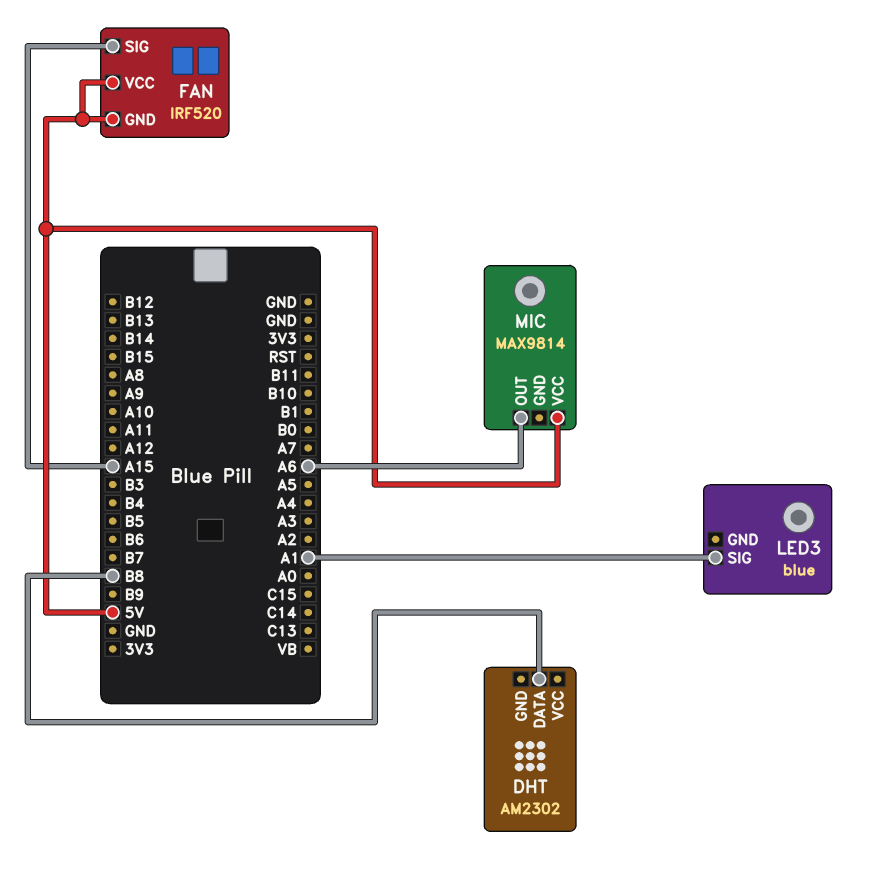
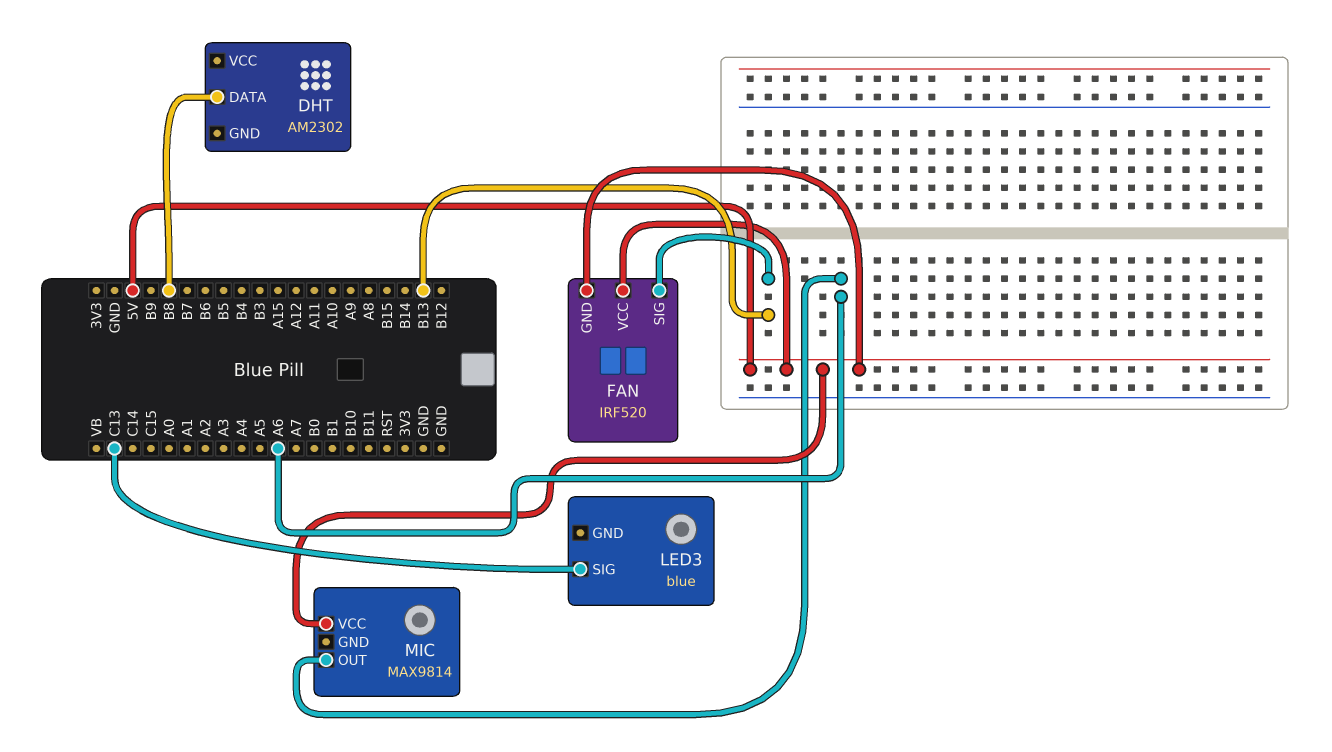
FAN pin SIG: A15 -> B13
LED3 pin SIG: A1 -> C13

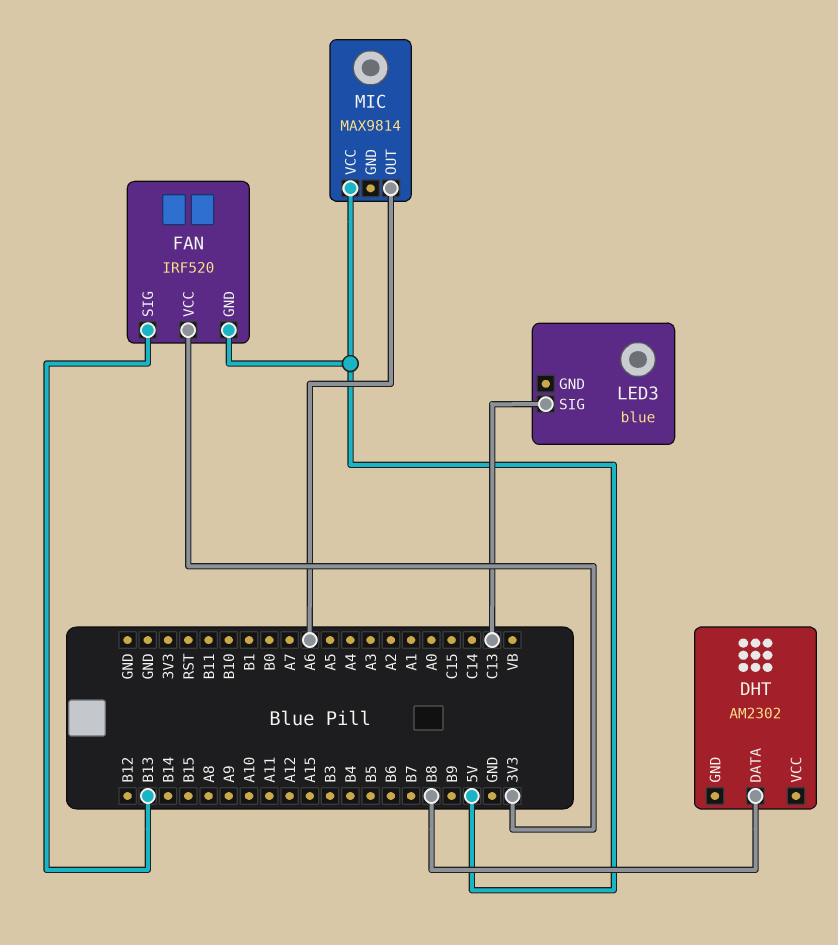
FAN pin VCC: 5V -> 3V3

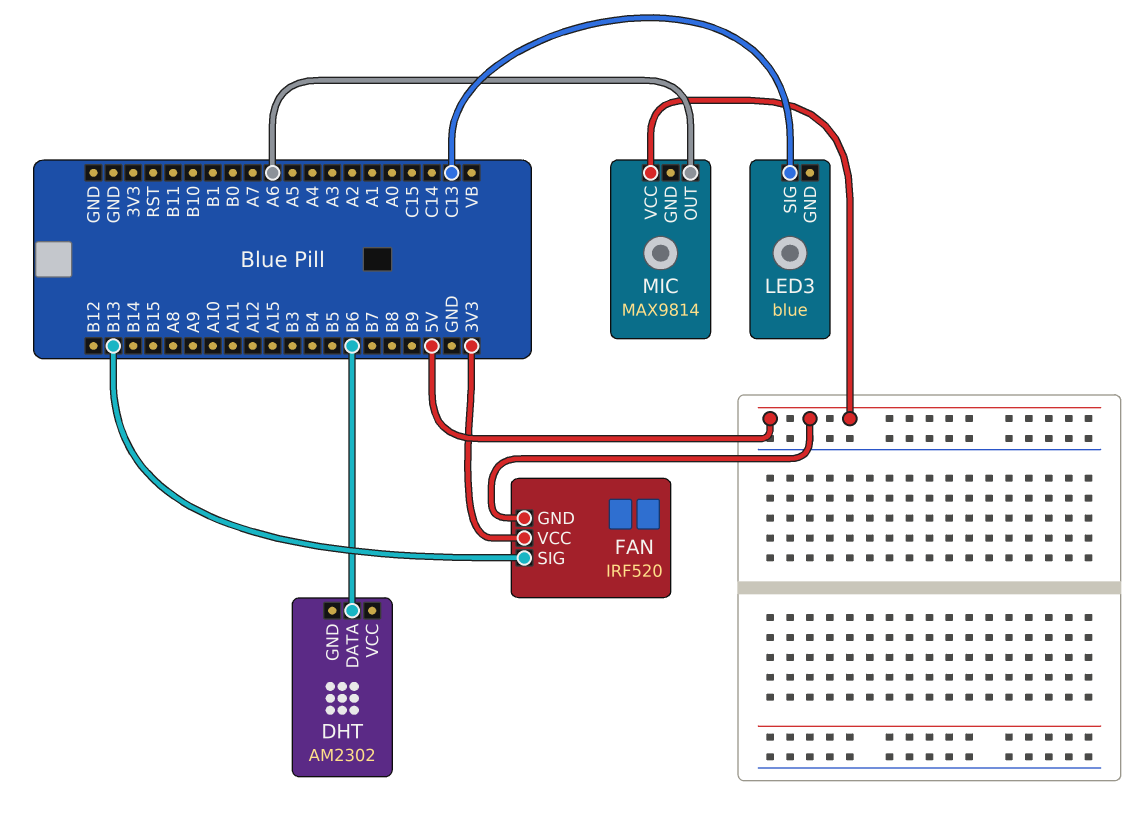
DHT pin DATA: B8 -> B6

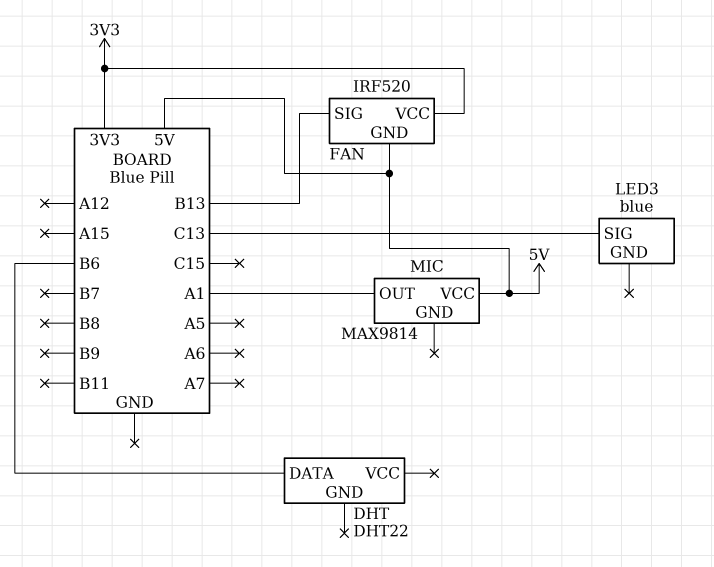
DHT: AM2302 -> DHT22
MIC pin OUT: A6 -> A1

